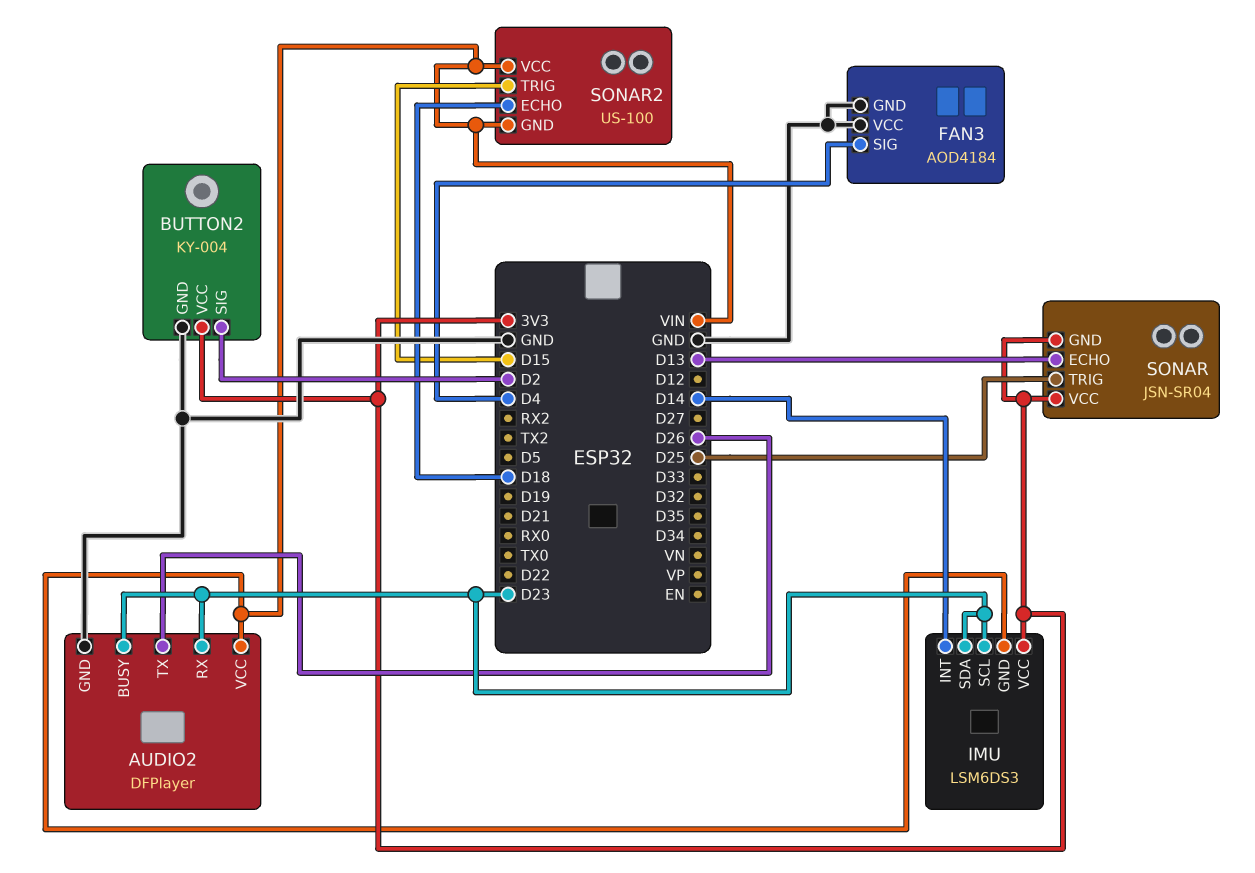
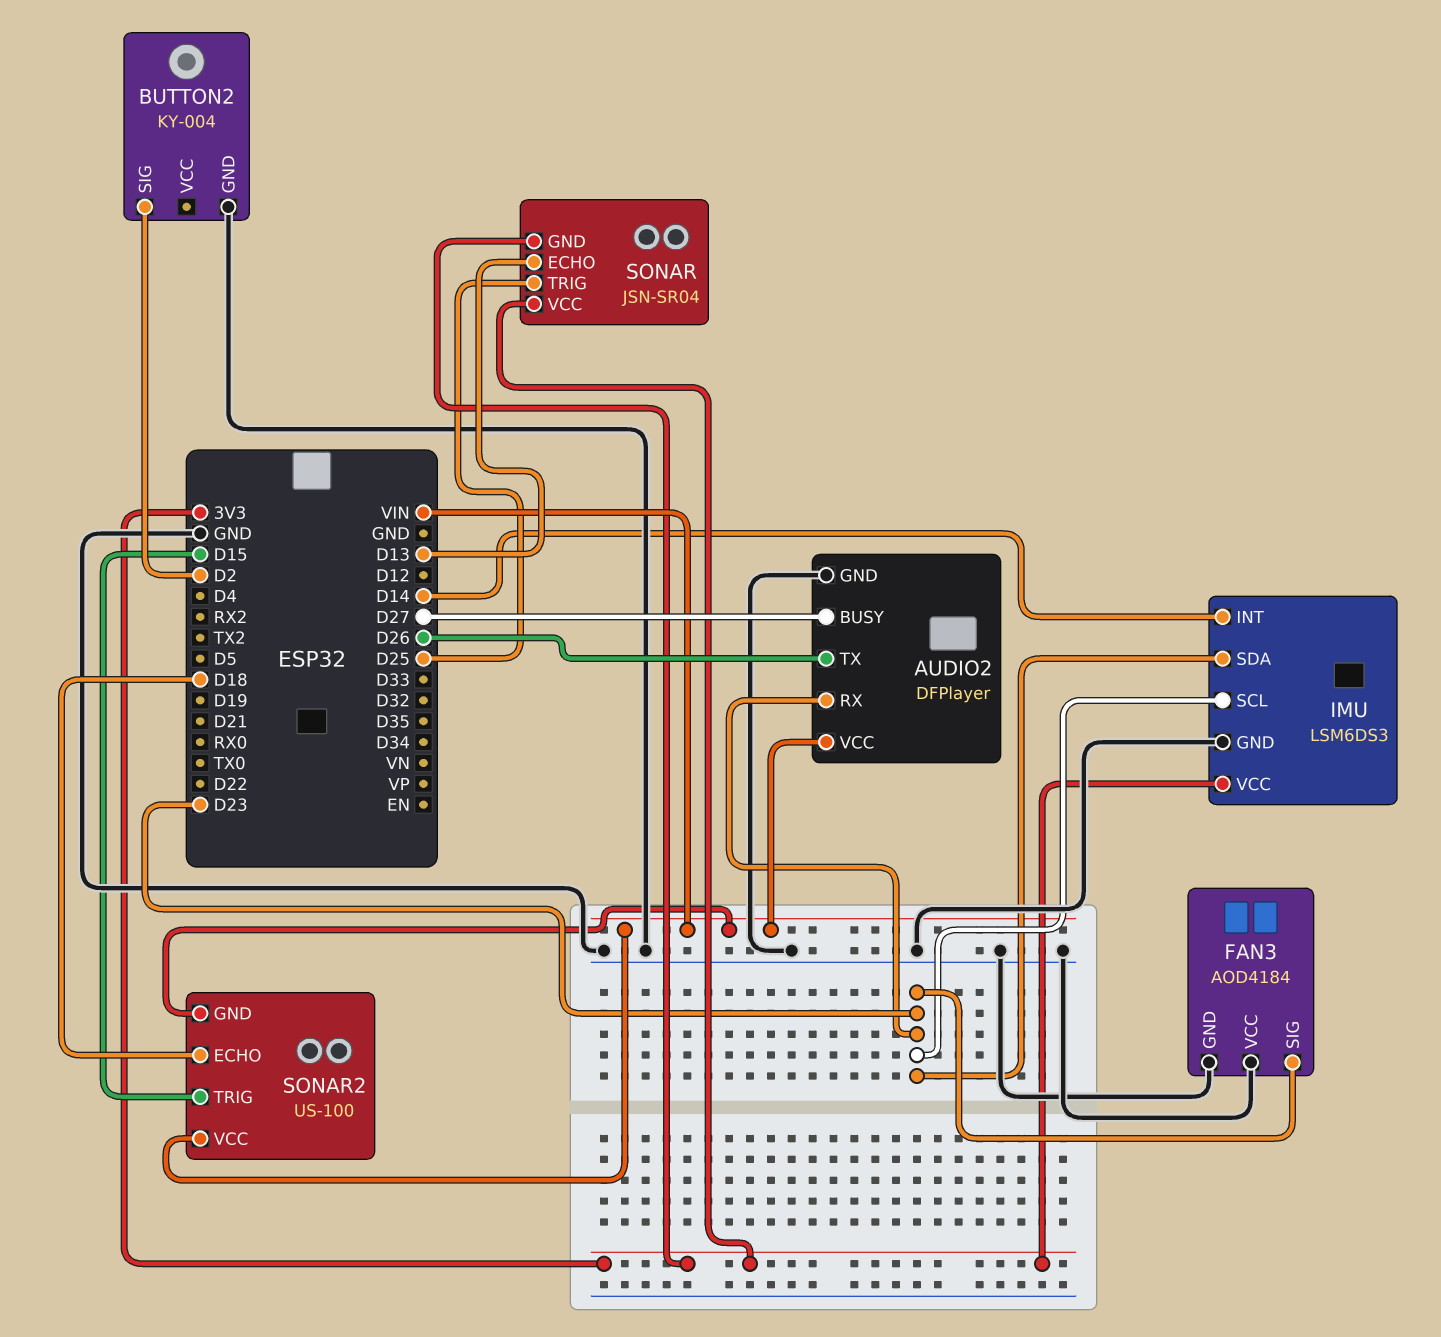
AUDIO2 pin BUSY: D23 -> D27
BUTTON2 pin VCC: 3V3 -> none
FAN3 pin SIG: D4 -> D23
IMU pin GND: VIN -> GND

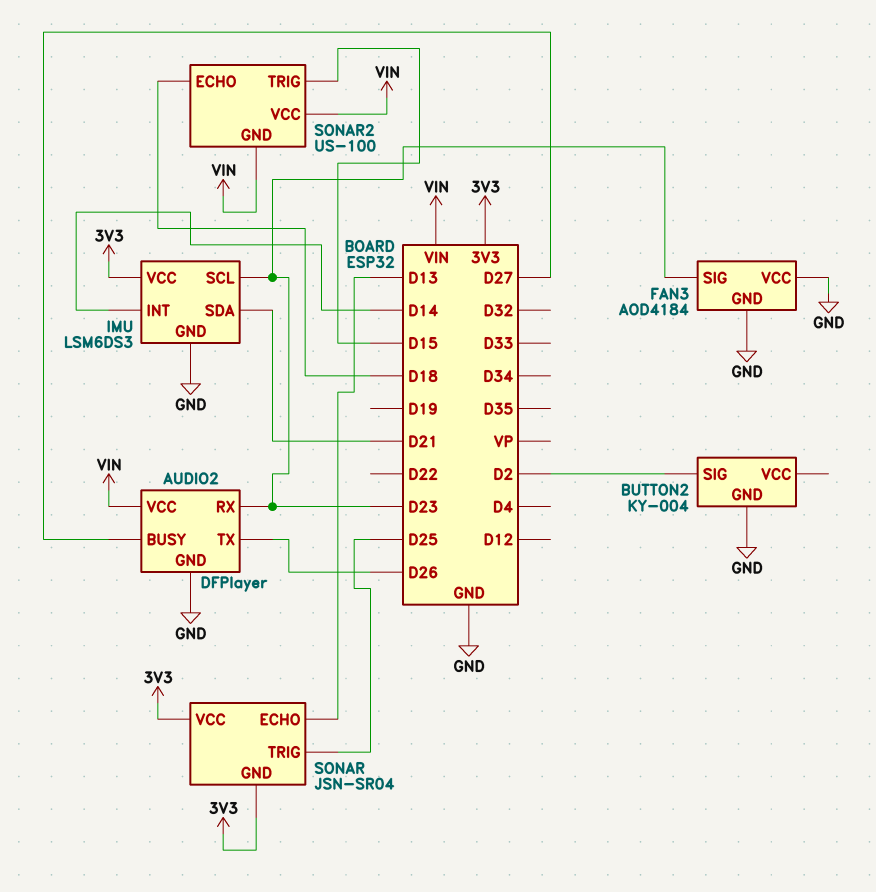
IMU pin SDA: D23 -> D21

